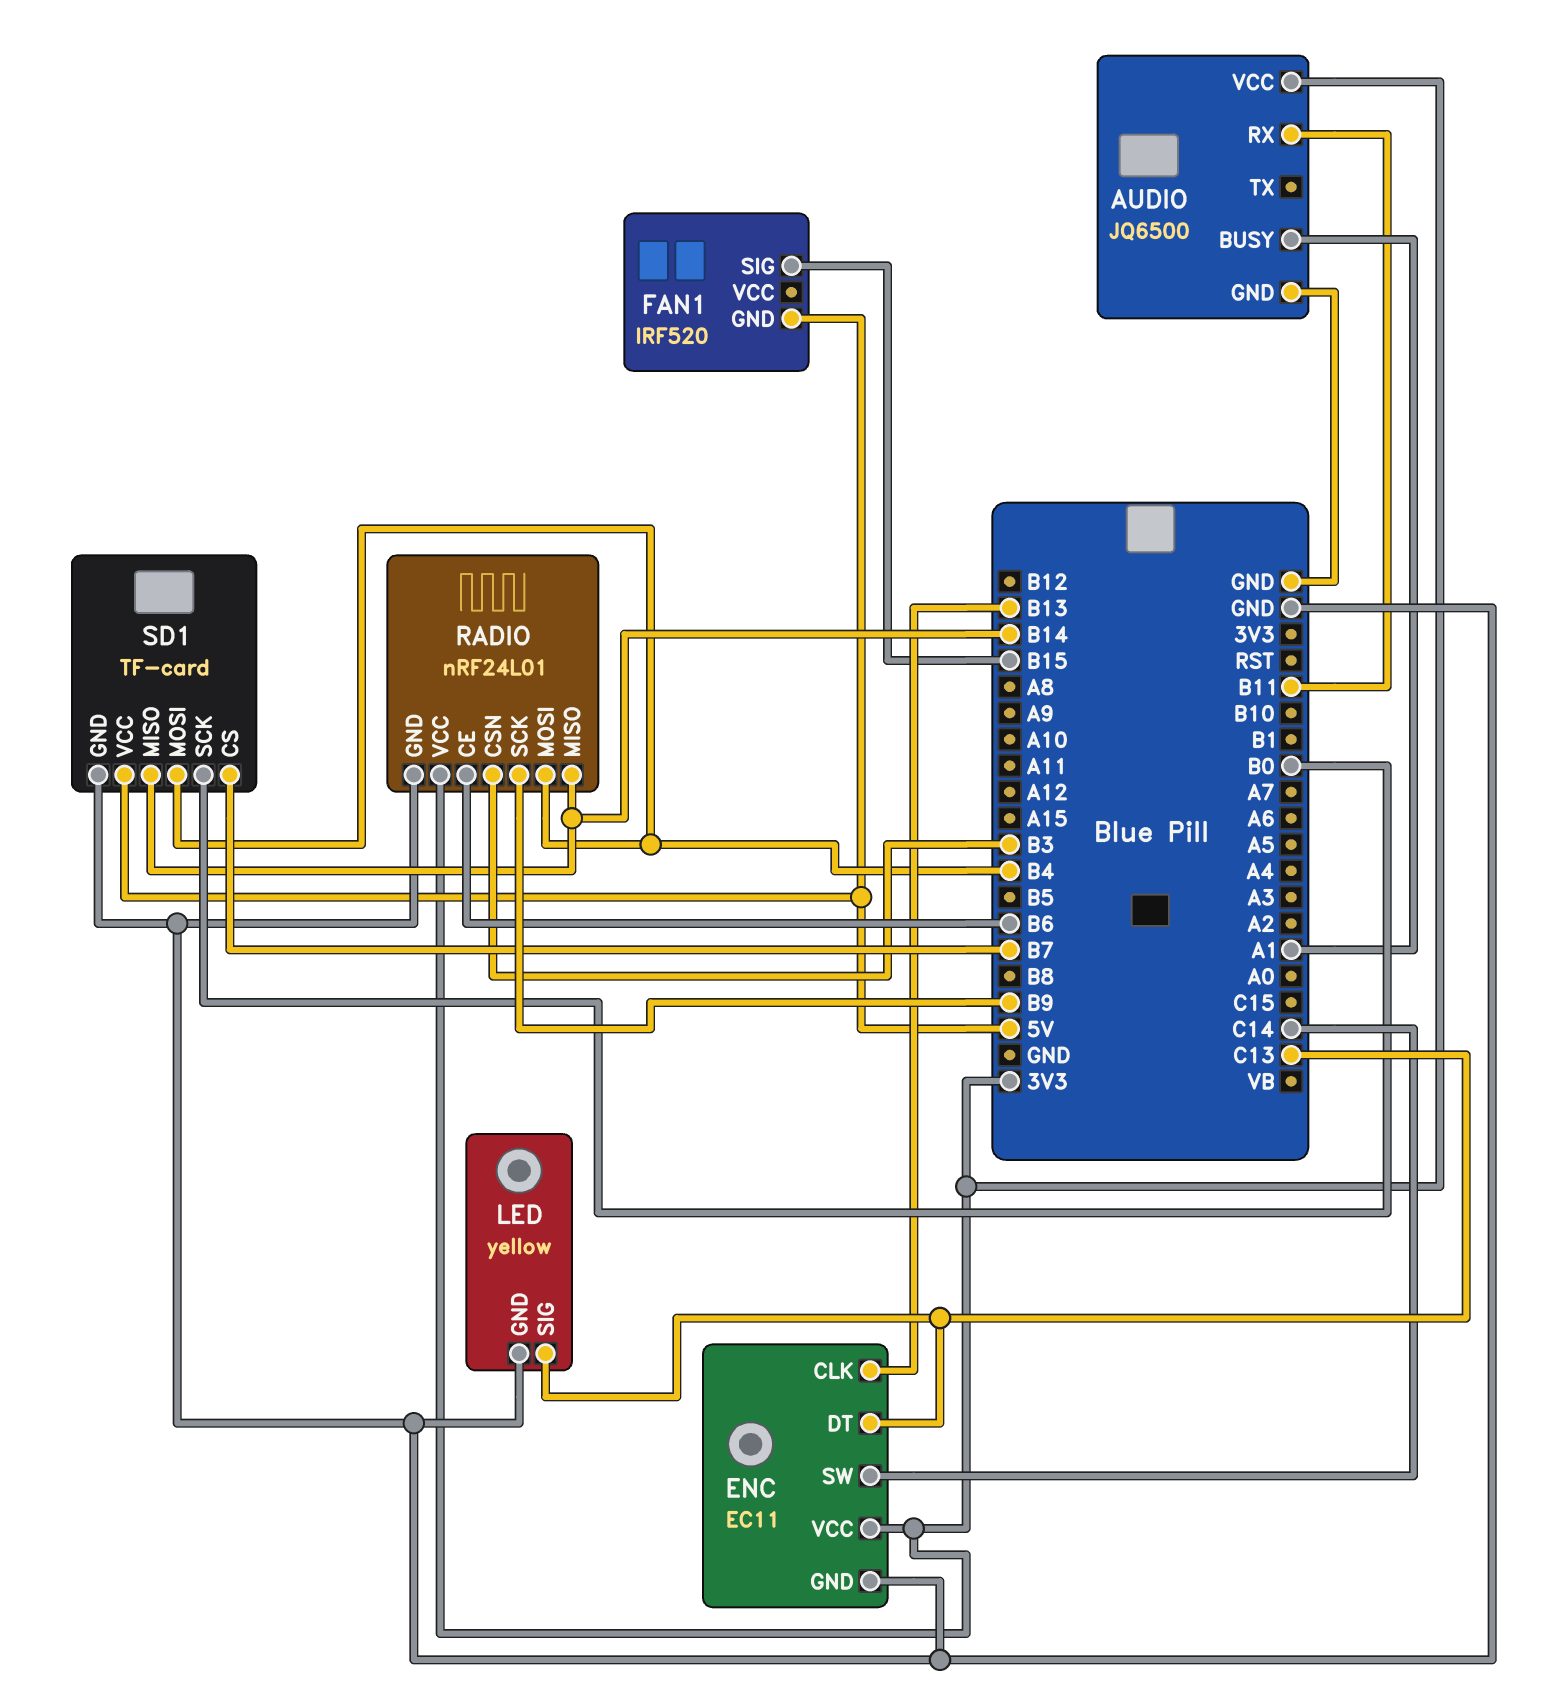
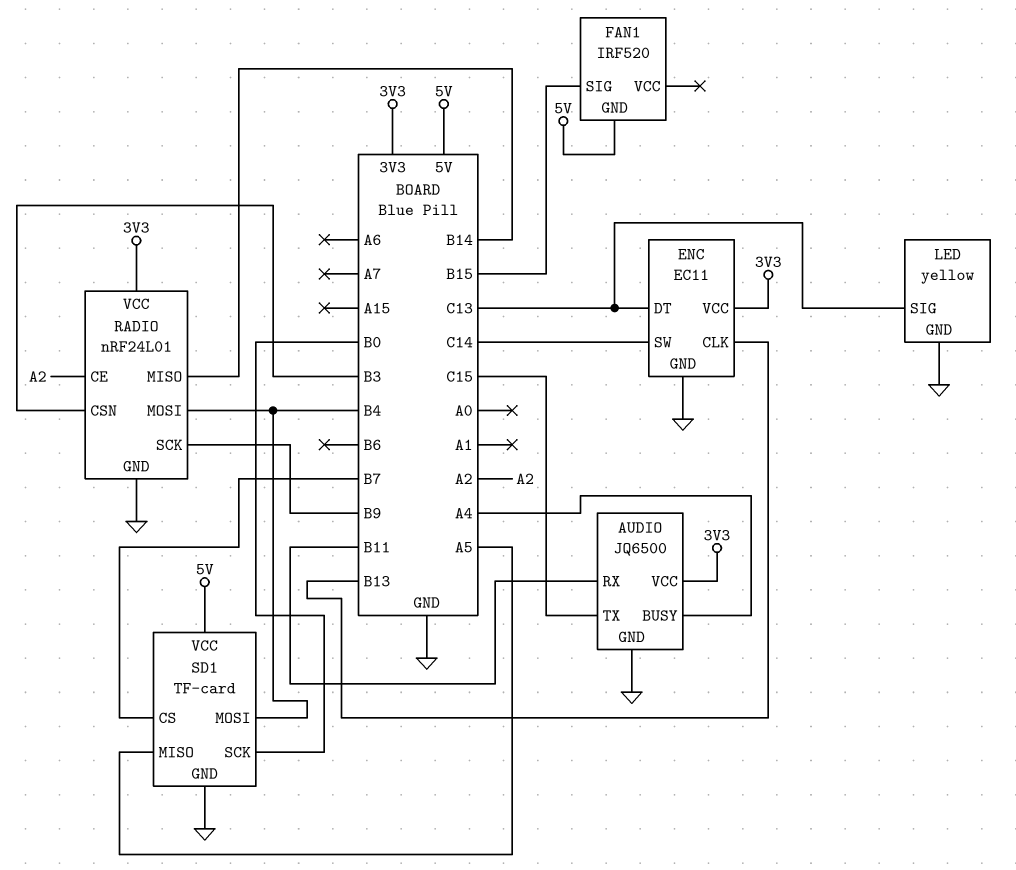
AUDIO pin BUSY: A1 -> A4
AUDIO pin TX: none -> C15
RADIO pin CE: B6 -> A2
SD1 pin MISO: B14 -> A5

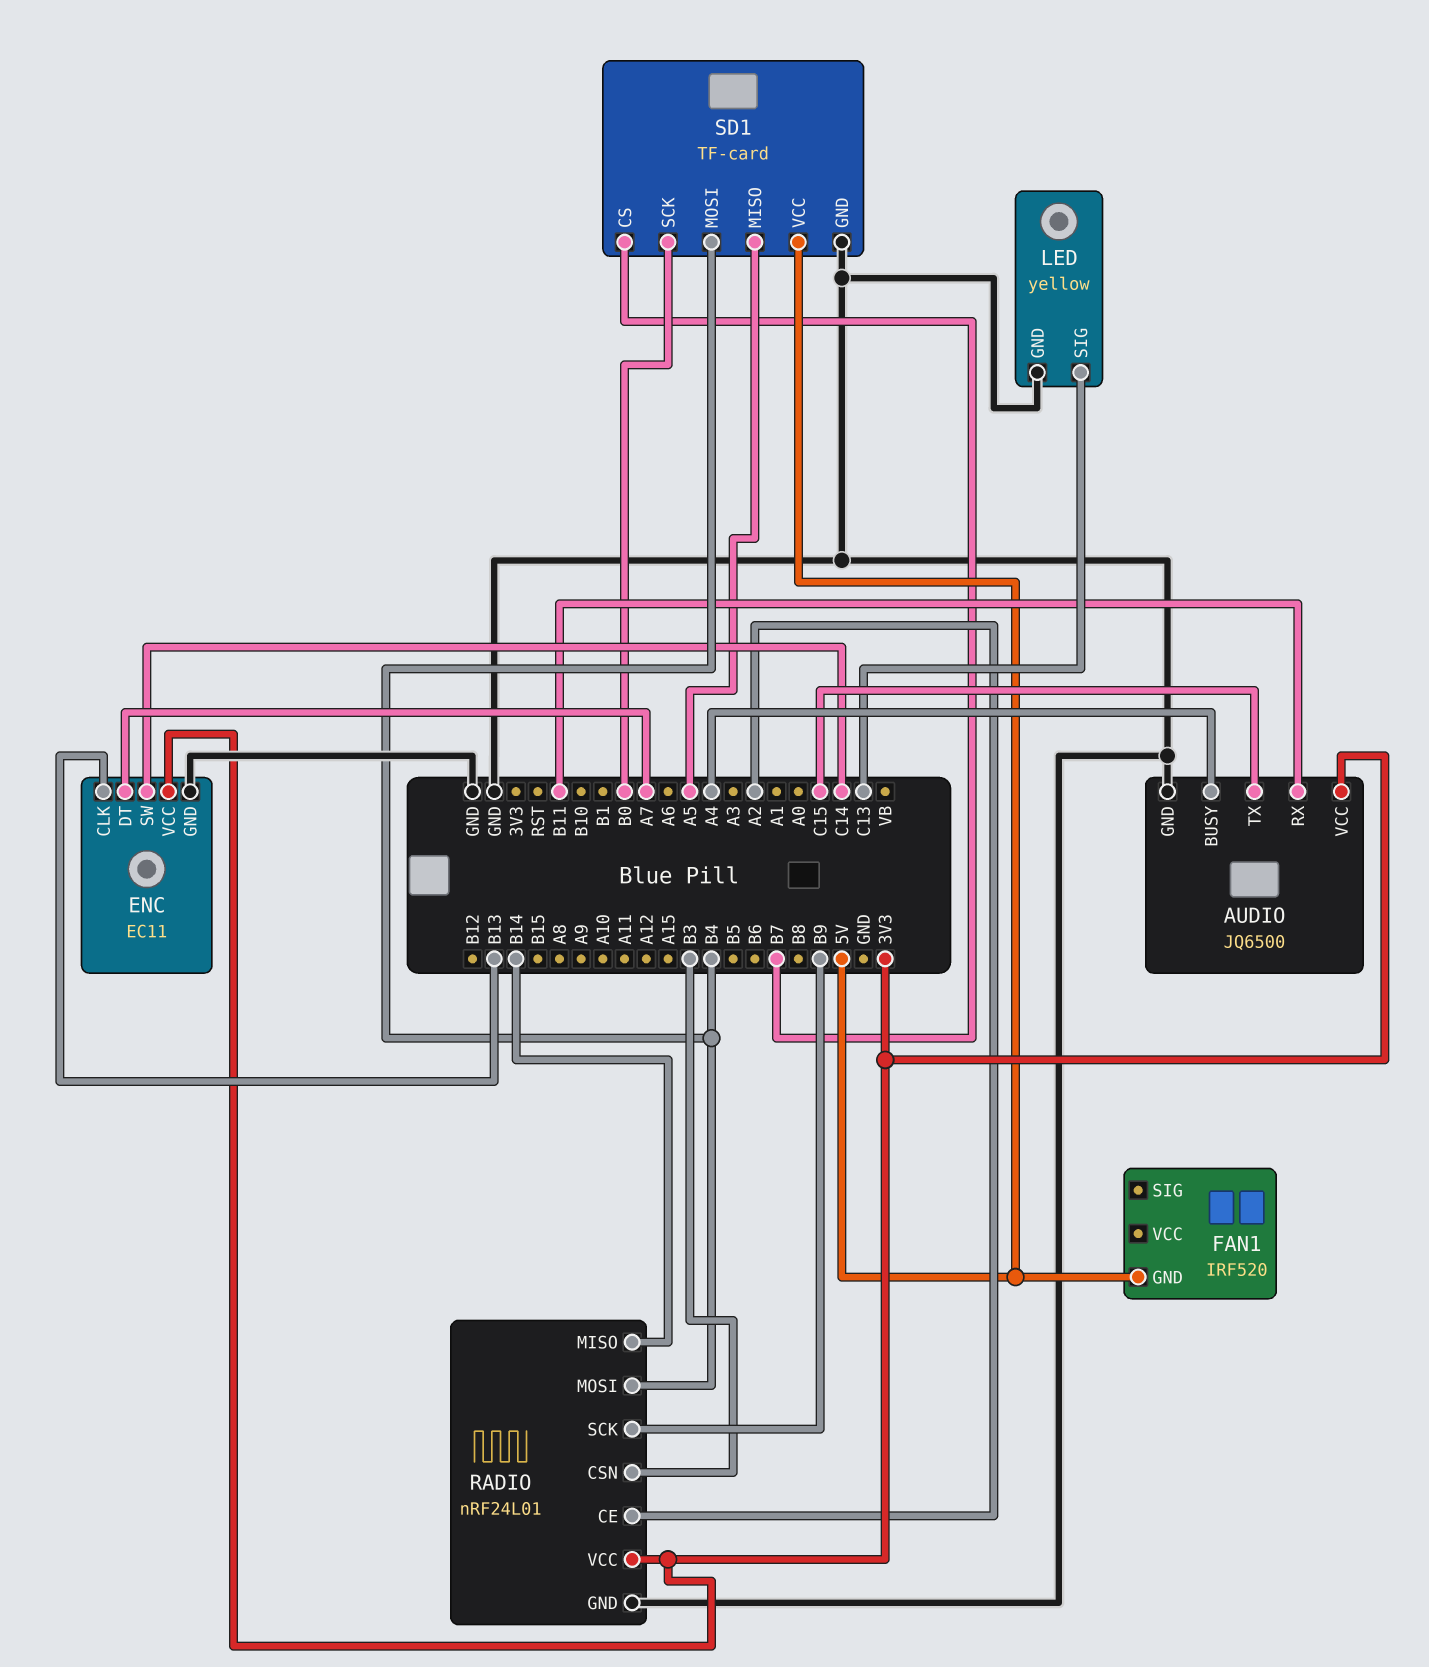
ENC pin DT: C13 -> A7
FAN1 pin SIG: B15 -> none

